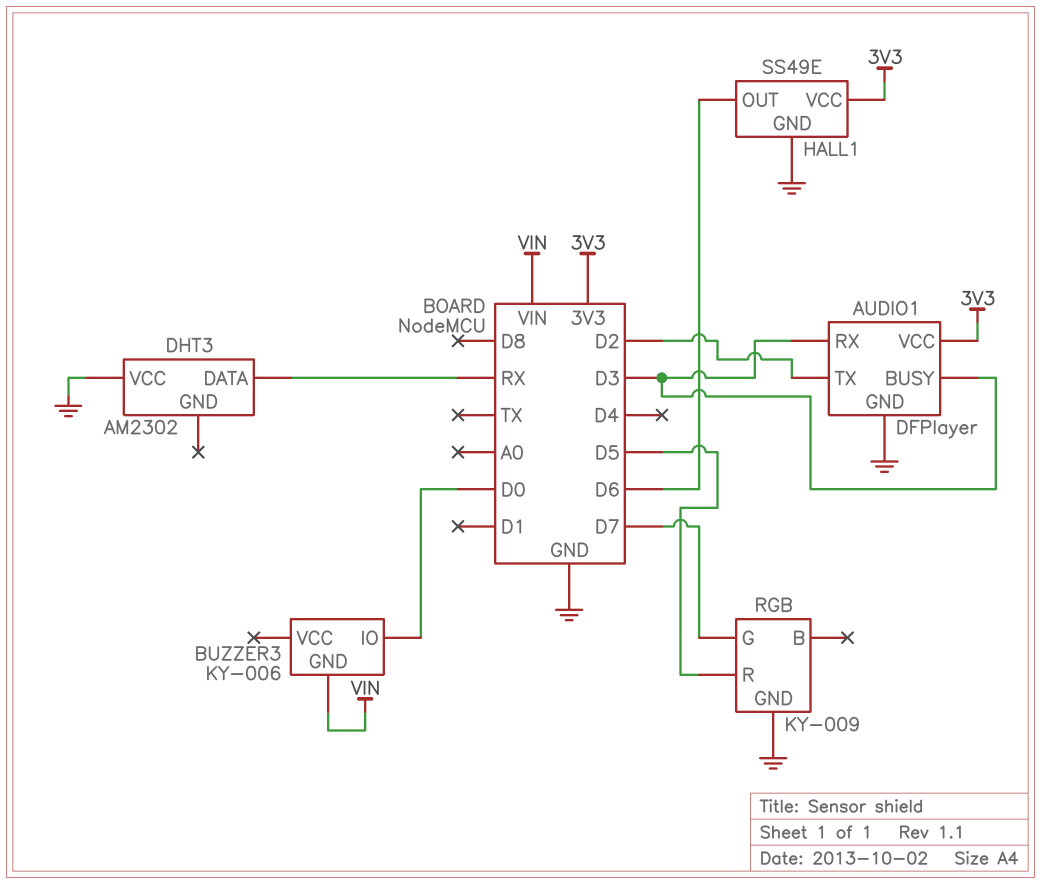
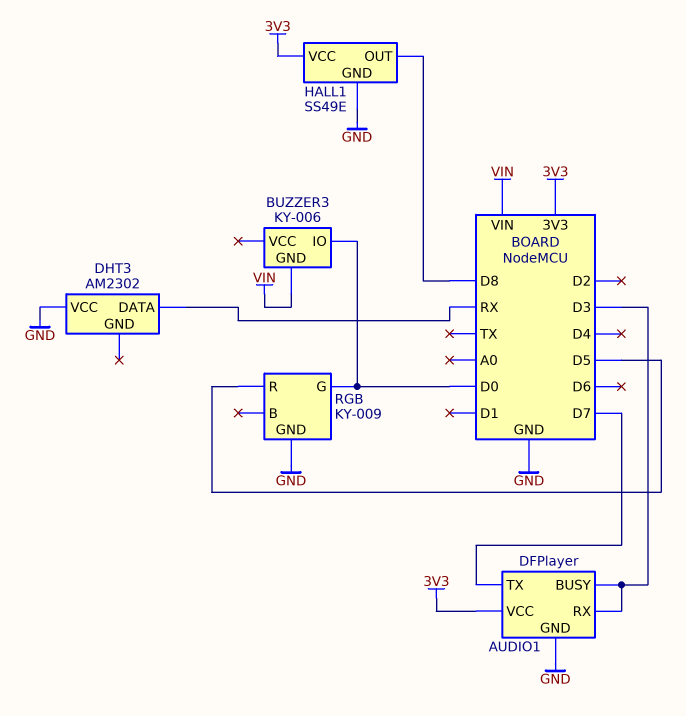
AUDIO1 pin TX: D2 -> D7
HALL1 pin OUT: D6 -> D8
RGB pin G: D7 -> D0

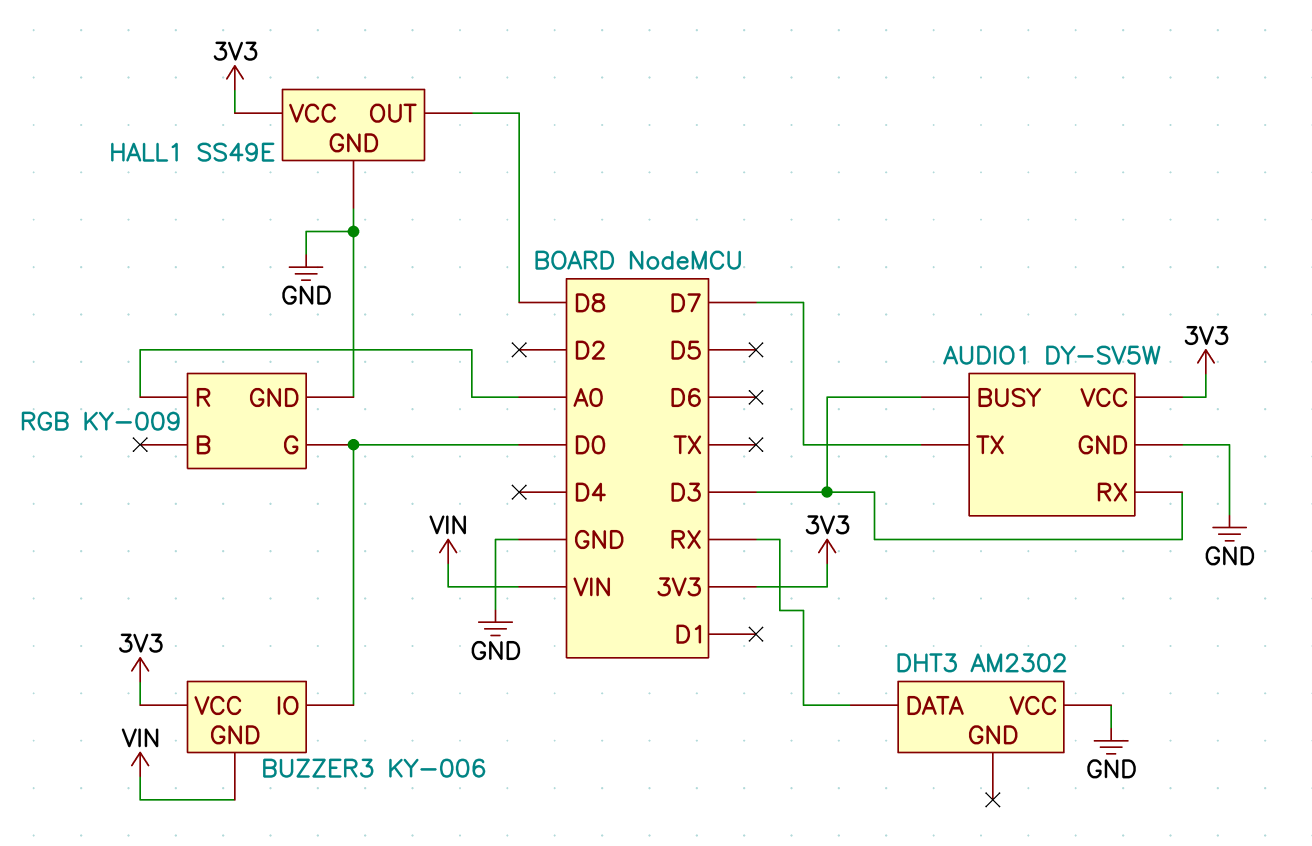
AUDIO1: DFPlayer -> DY-SV5W
BUZZER3 pin VCC: none -> 3V3
RGB pin R: D5 -> A0

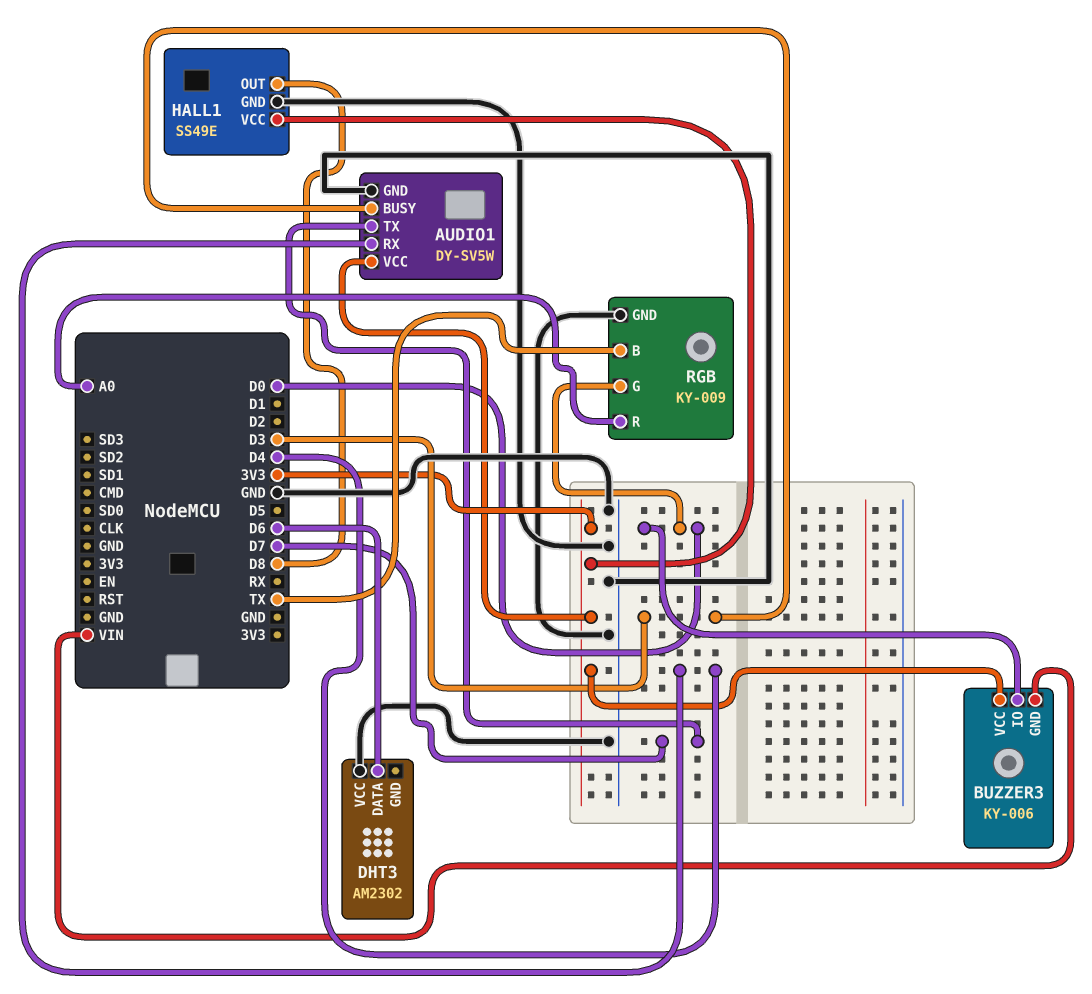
AUDIO1 pin RX: D3 -> D4
DHT3 pin DATA: RX -> D6
RGB pin B: none -> TX

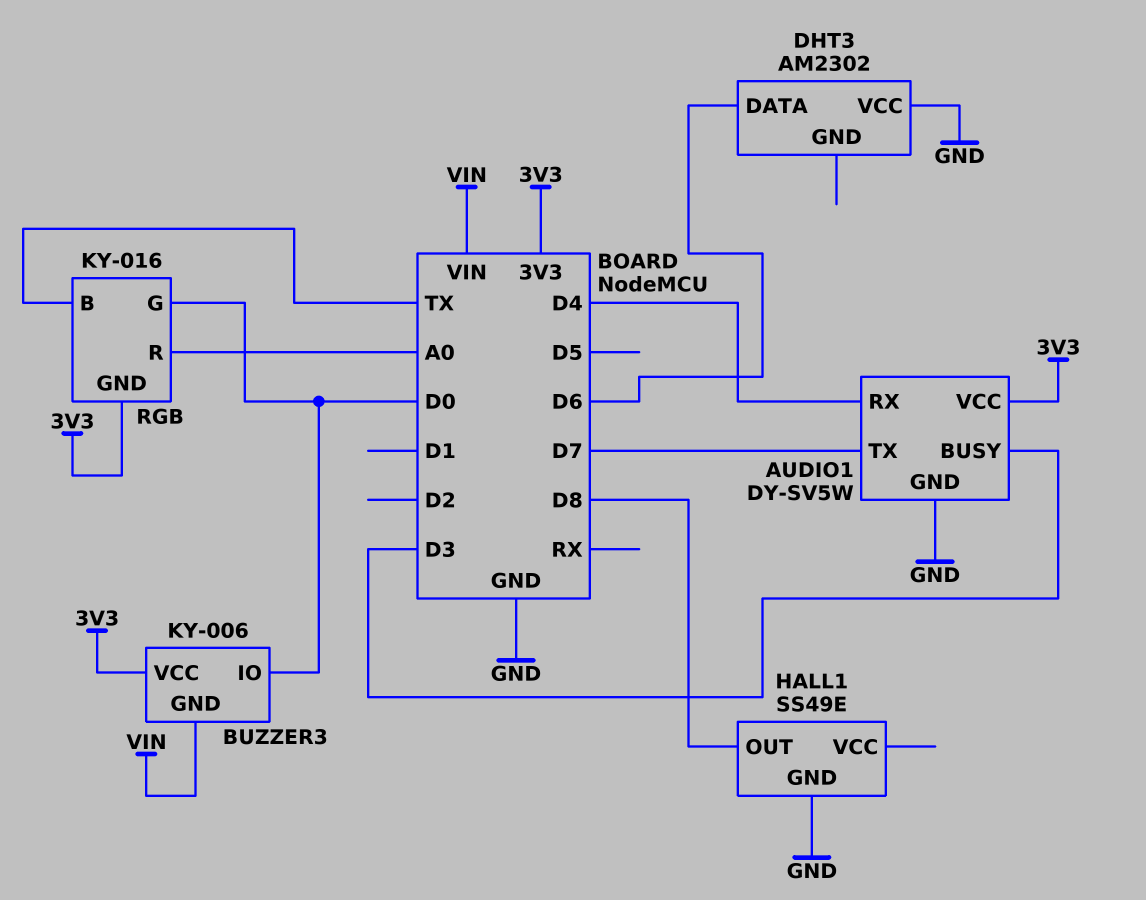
HALL1 pin VCC: 3V3 -> none
RGB: KY-009 -> KY-016
RGB pin GND: GND -> 3V3

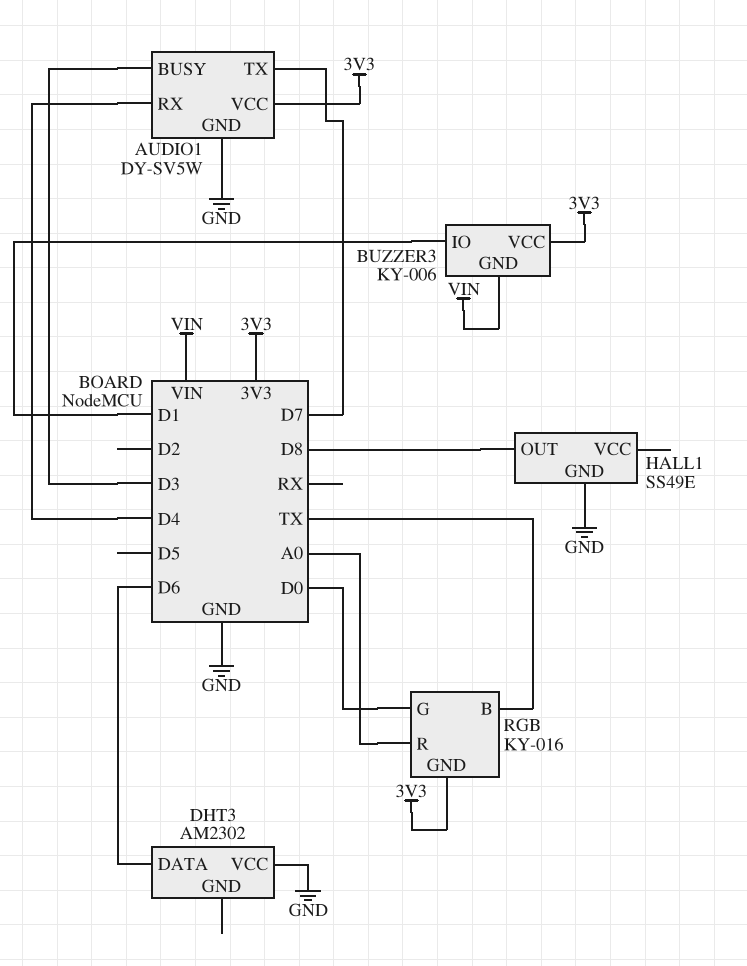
BUZZER3 pin IO: D0 -> D1

